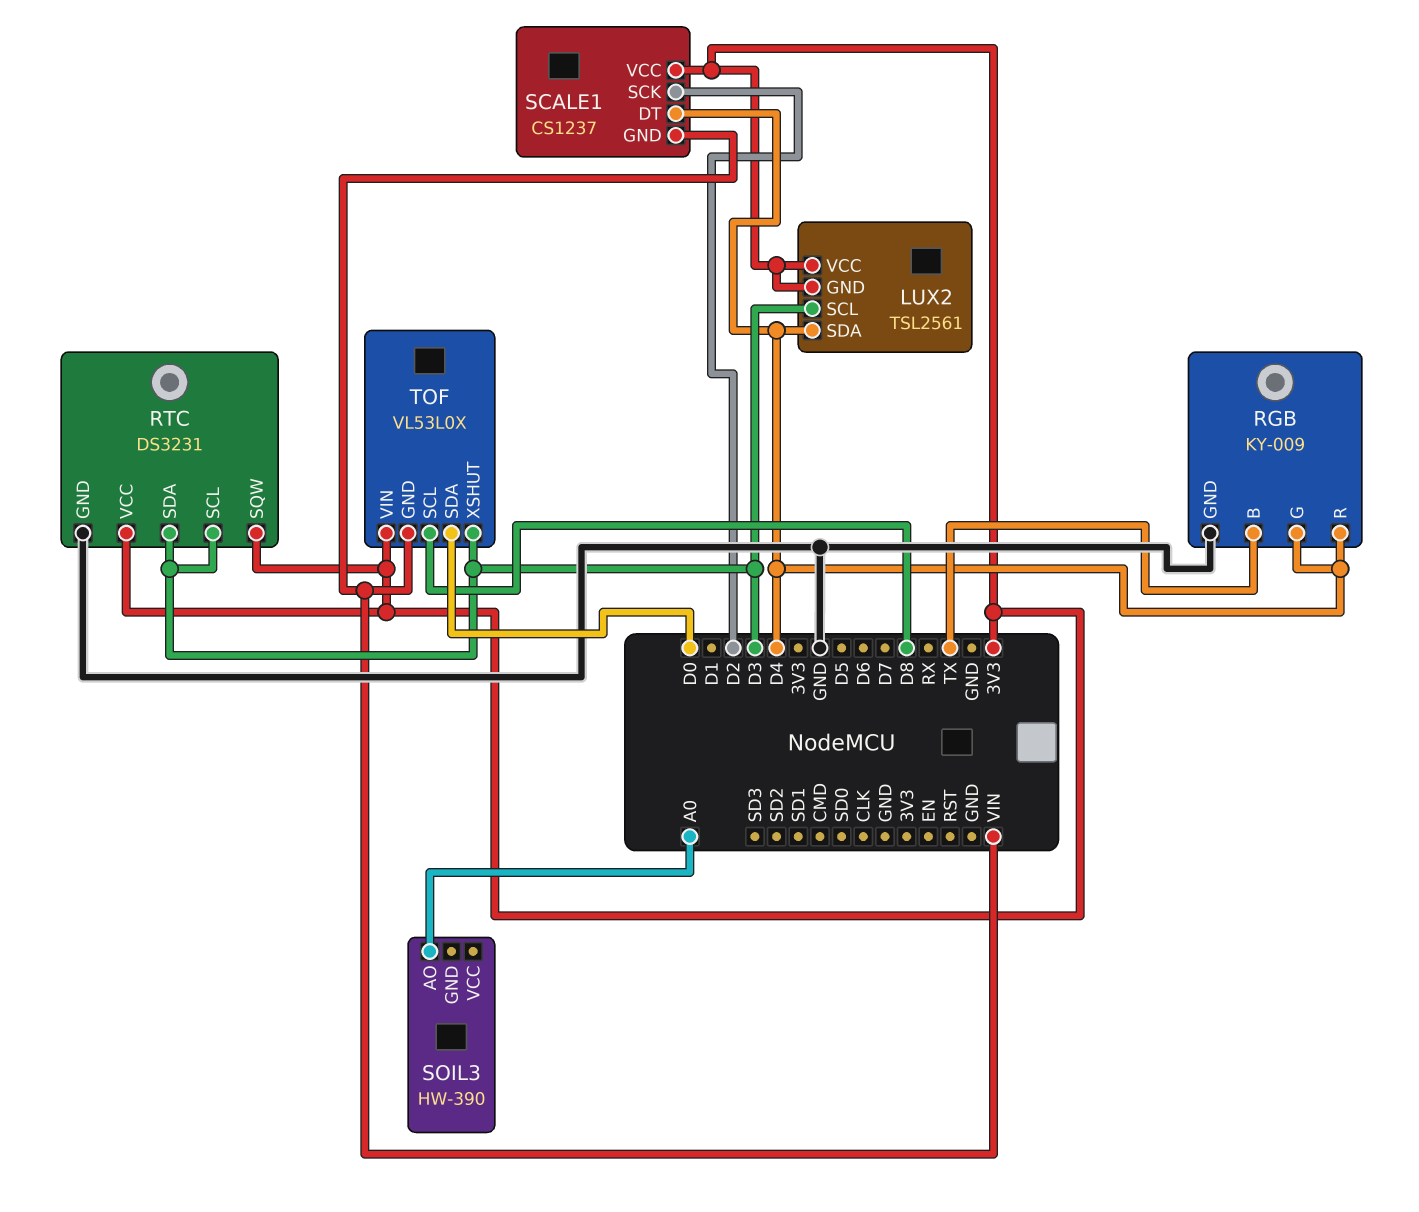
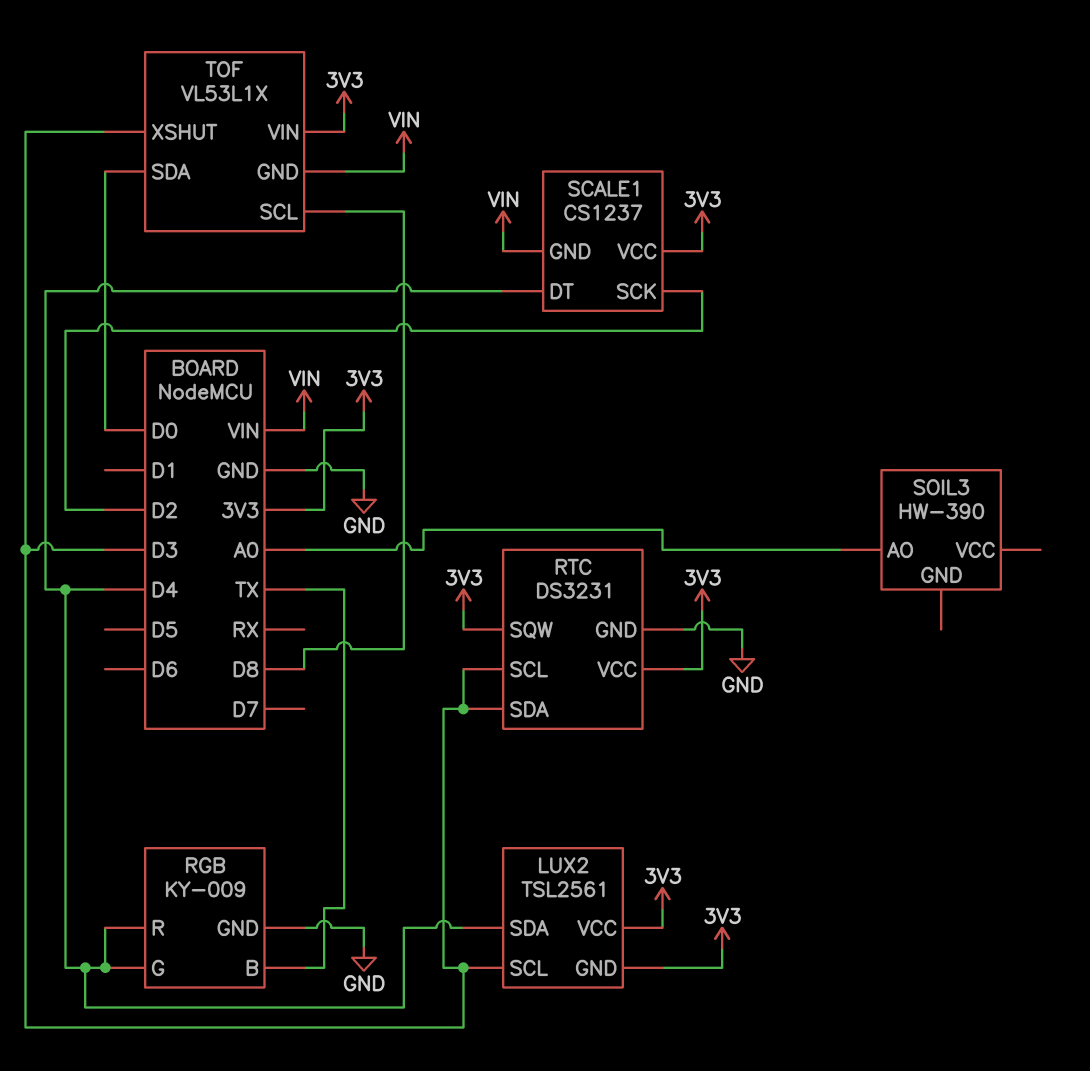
TOF: VL53L0X -> VL53L1X

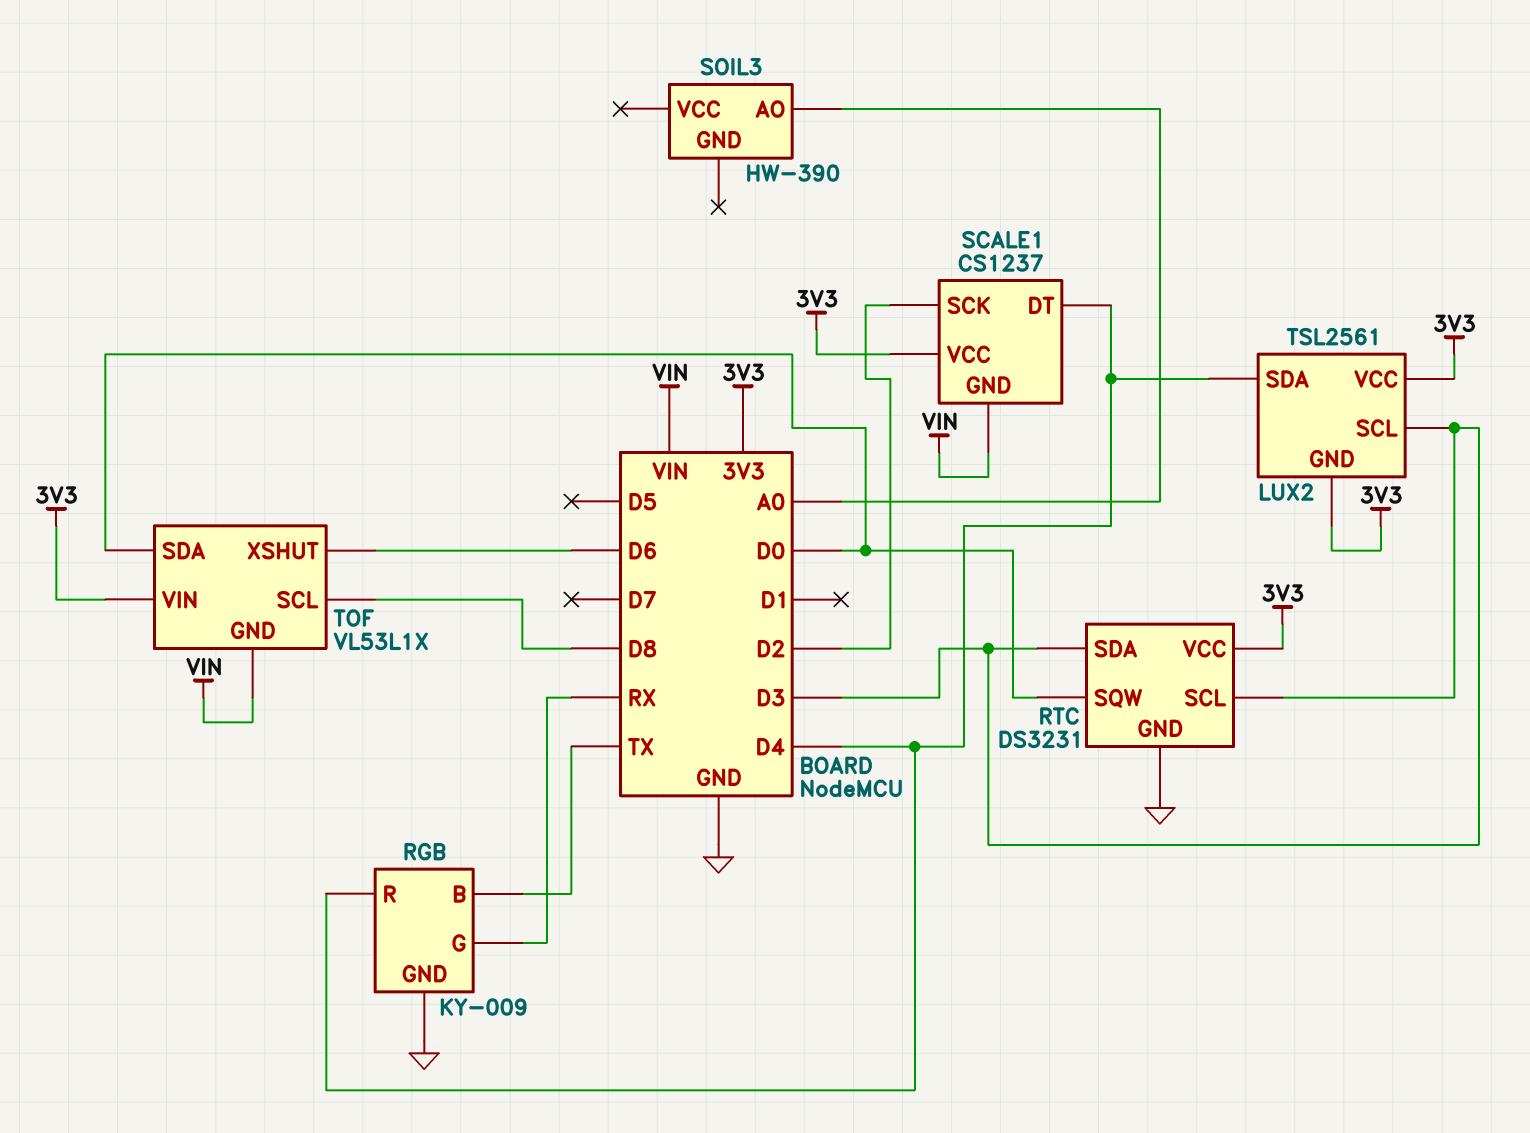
RGB pin G: D4 -> RX
RTC pin SQW: 3V3 -> D0
TOF pin XSHUT: D3 -> D6

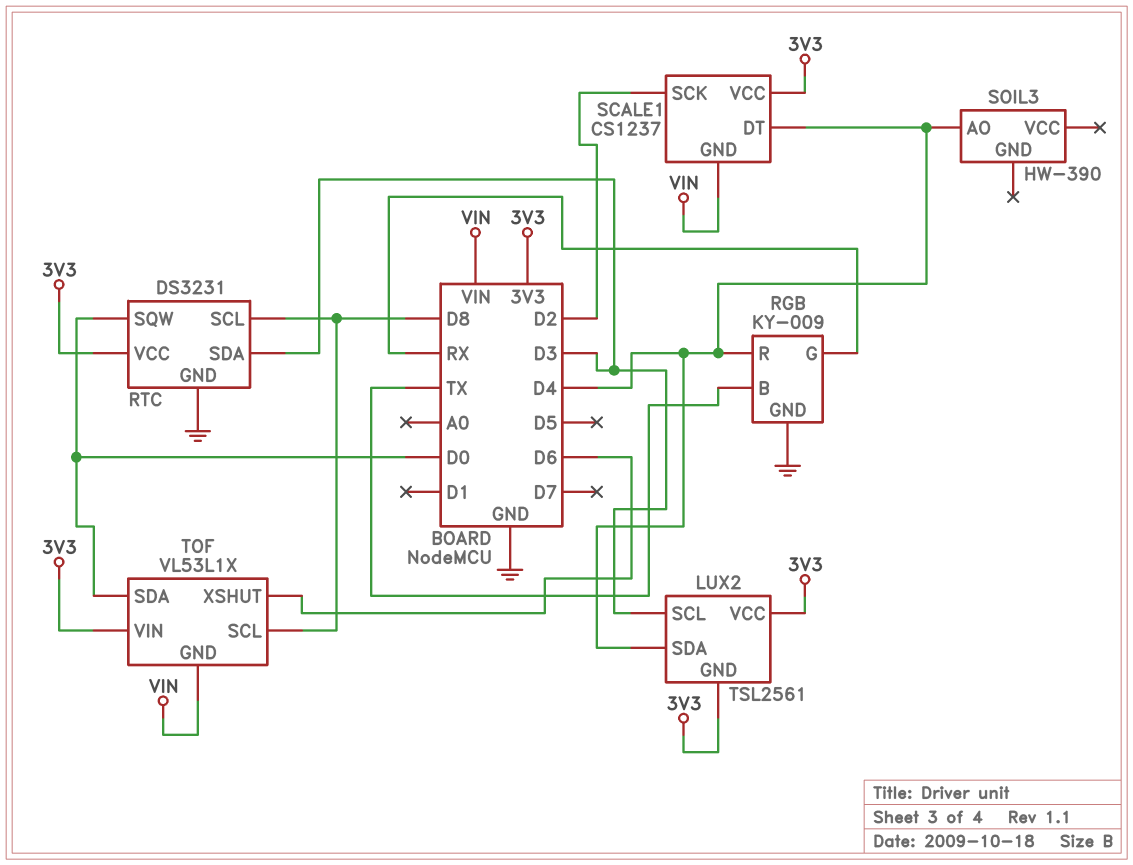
RTC pin SCL: D3 -> D8
SOIL3 pin AO: A0 -> D4

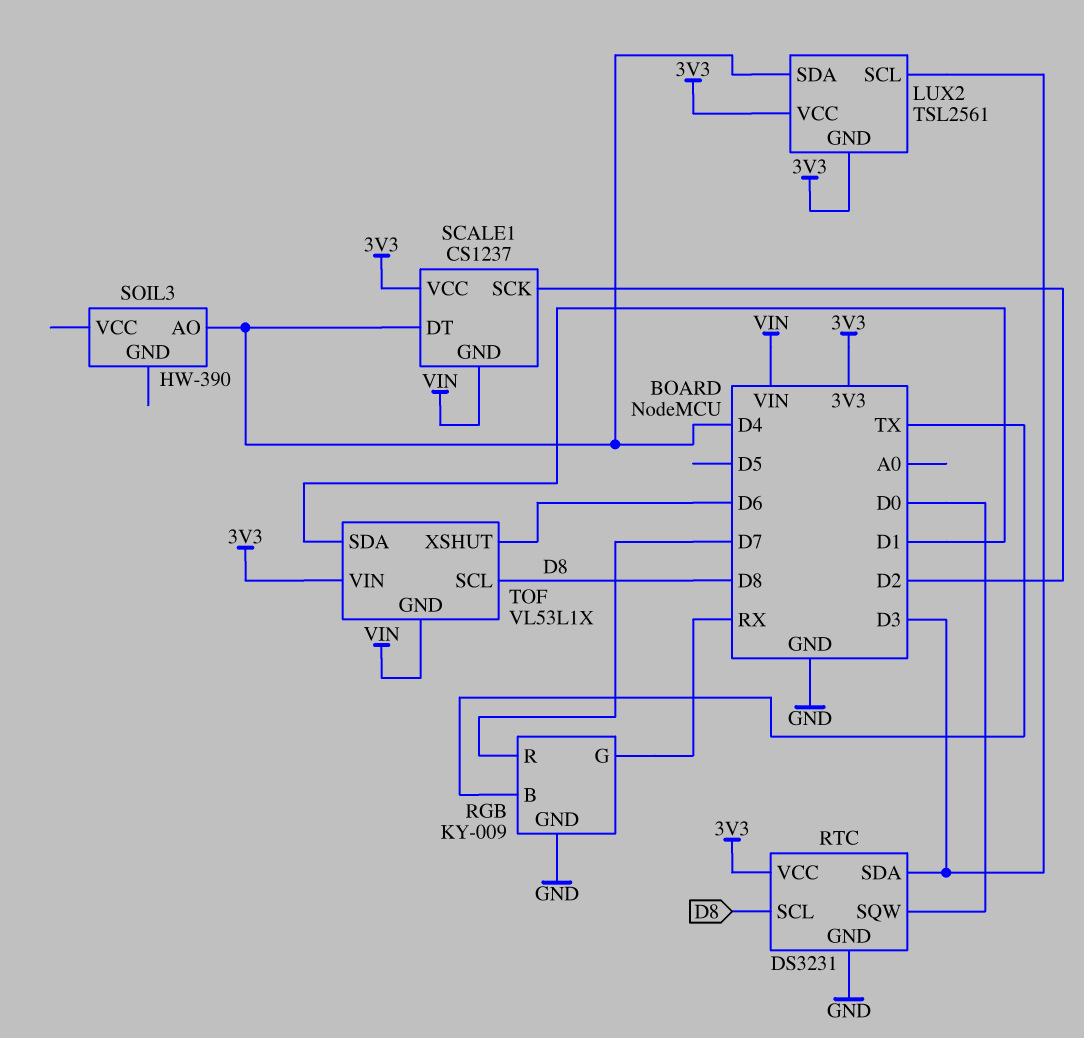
RGB pin R: D4 -> D7
TOF pin SDA: D0 -> D1

